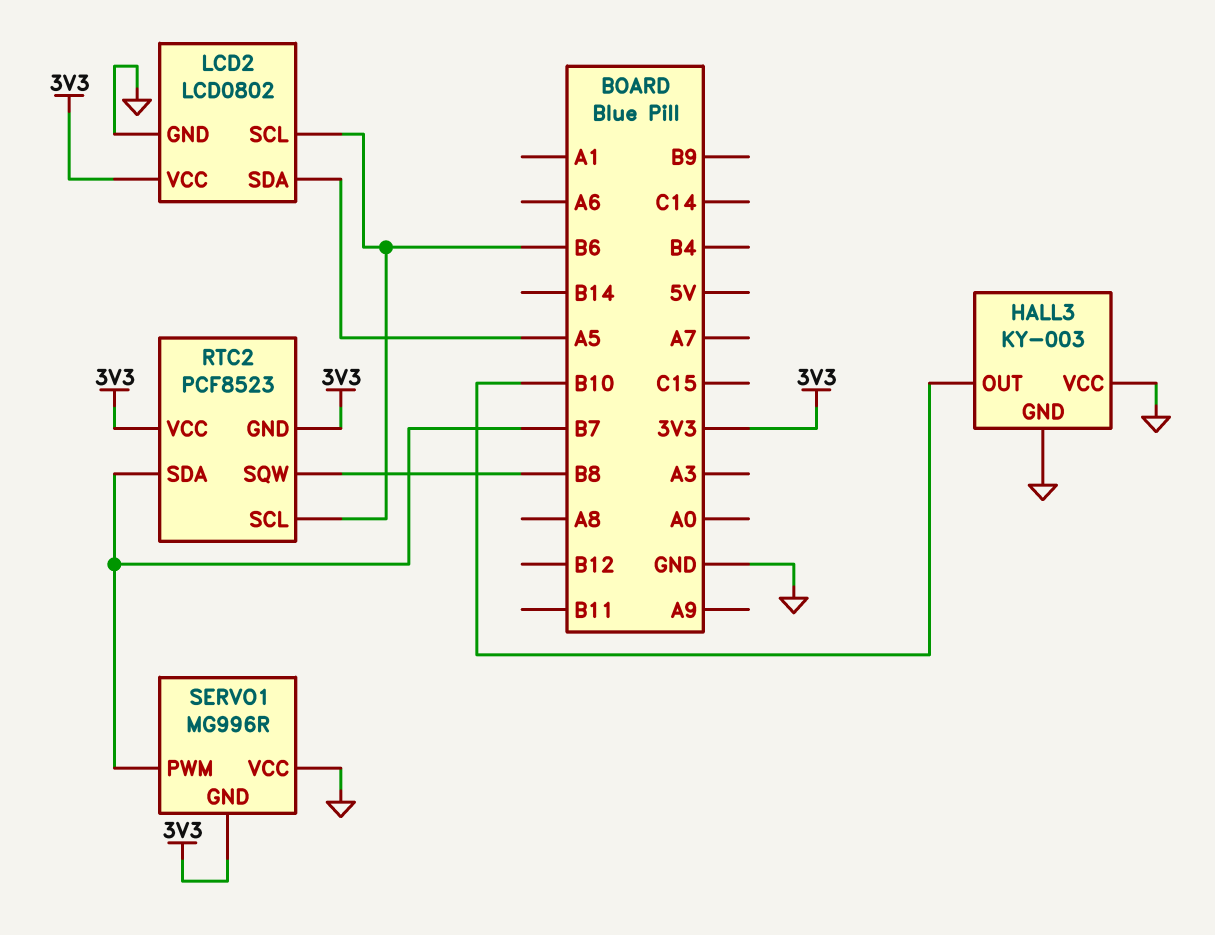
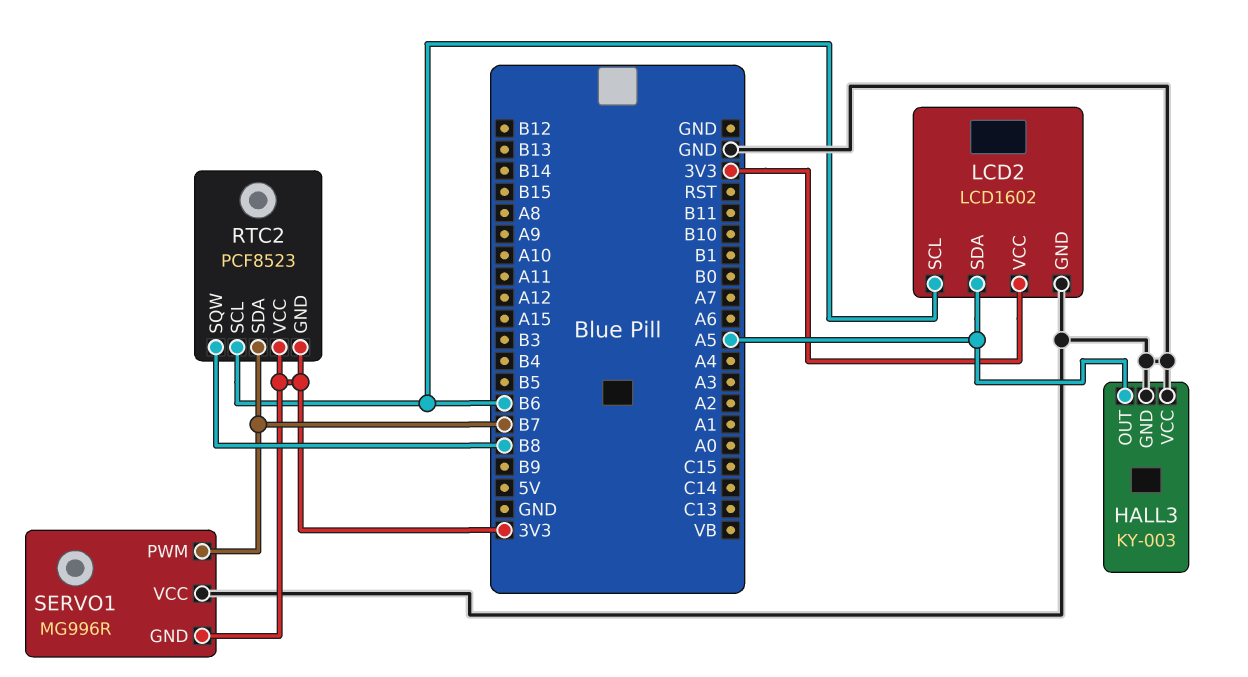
HALL3 pin OUT: B10 -> A5
LCD2: LCD0802 -> LCD1602

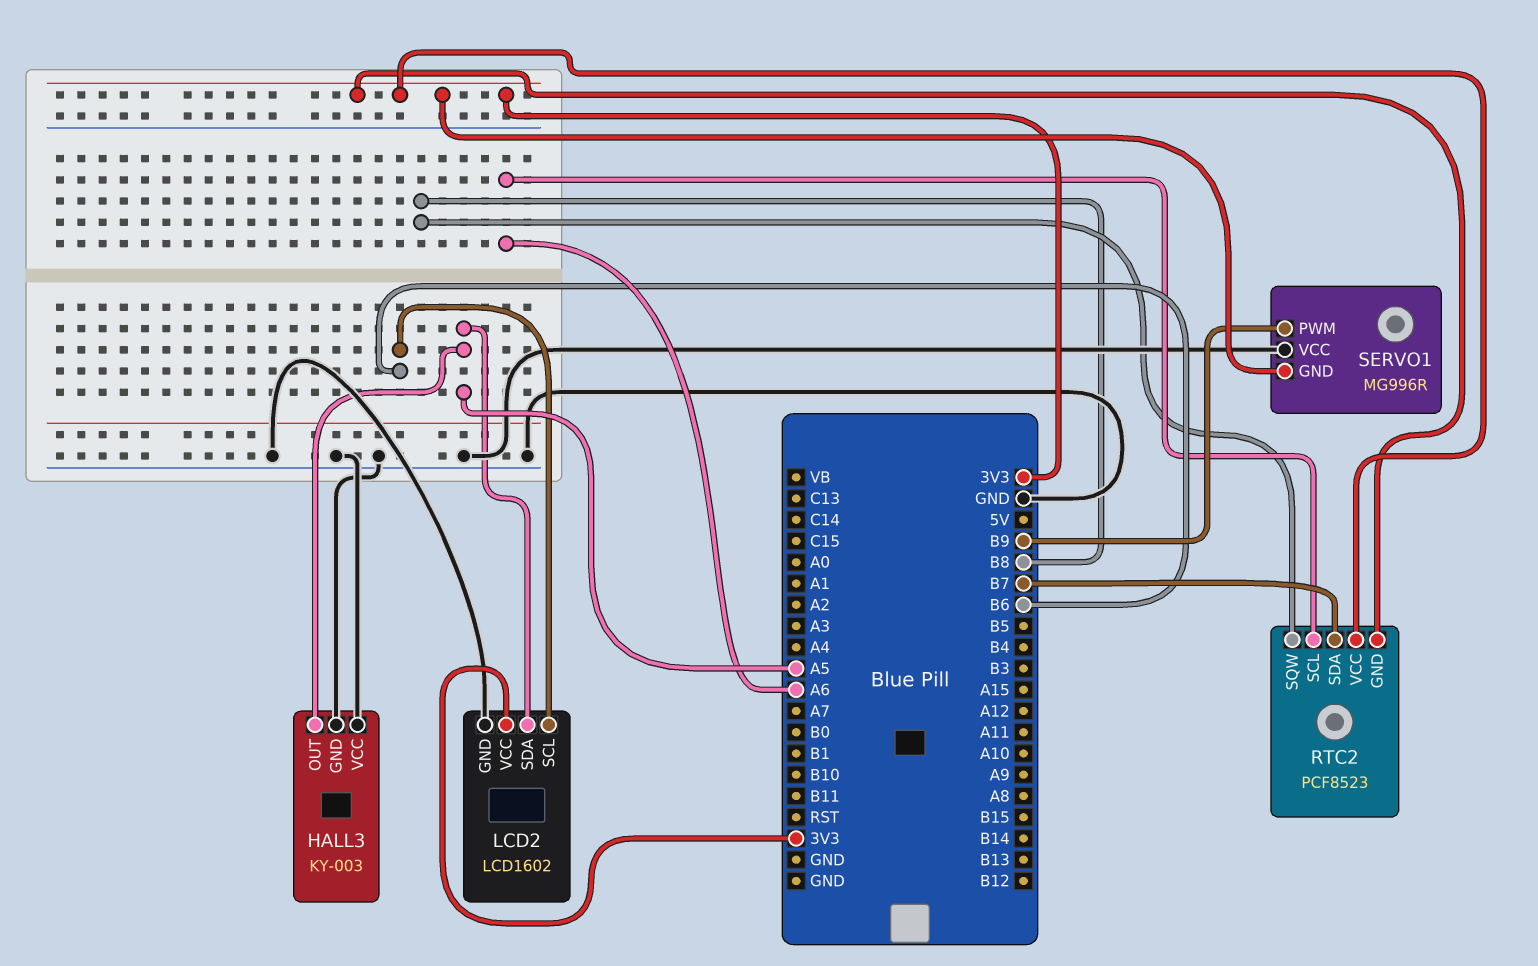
RTC2 pin SCL: B6 -> A6
SERVO1 pin PWM: B7 -> B9

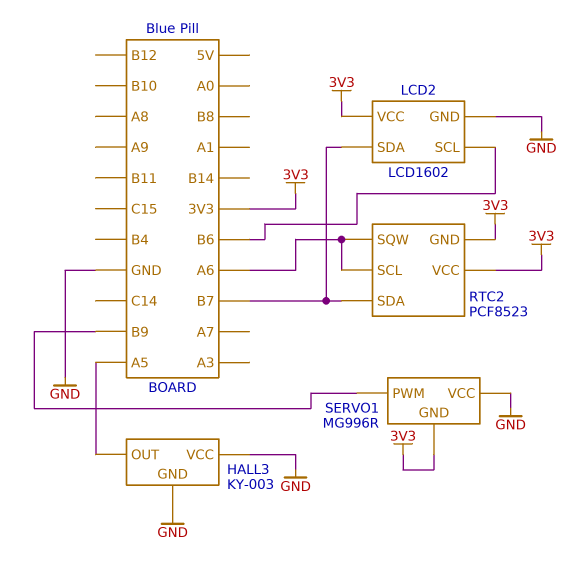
LCD2 pin SDA: A5 -> B7
RTC2 pin SQW: B8 -> A6

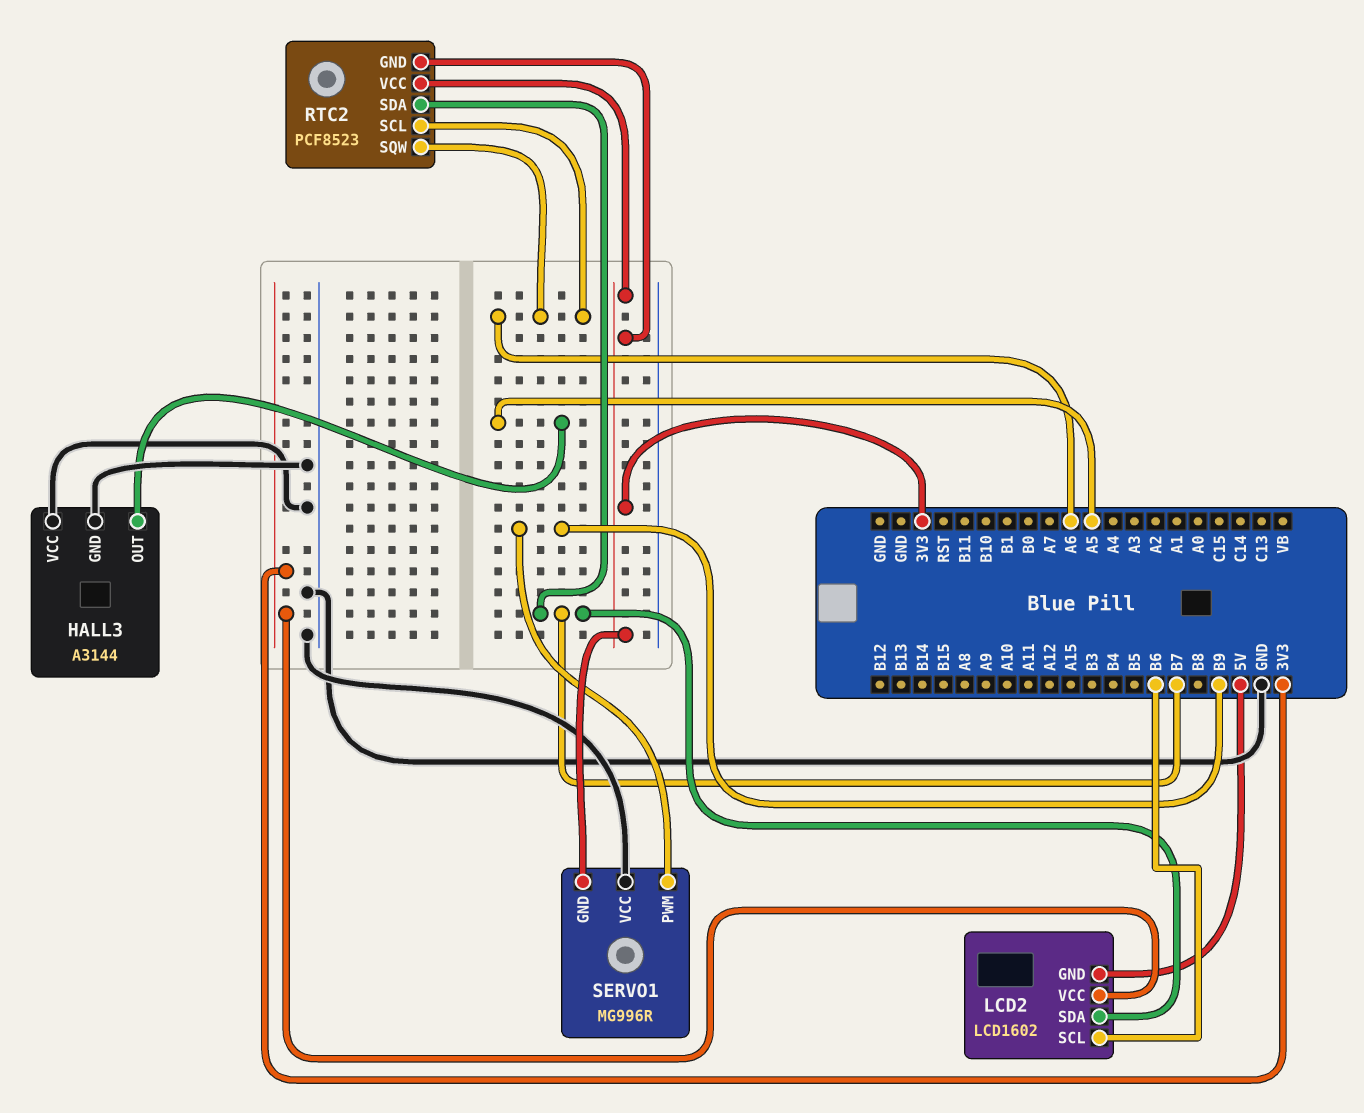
HALL3: KY-003 -> A3144
LCD2 pin GND: GND -> 5V

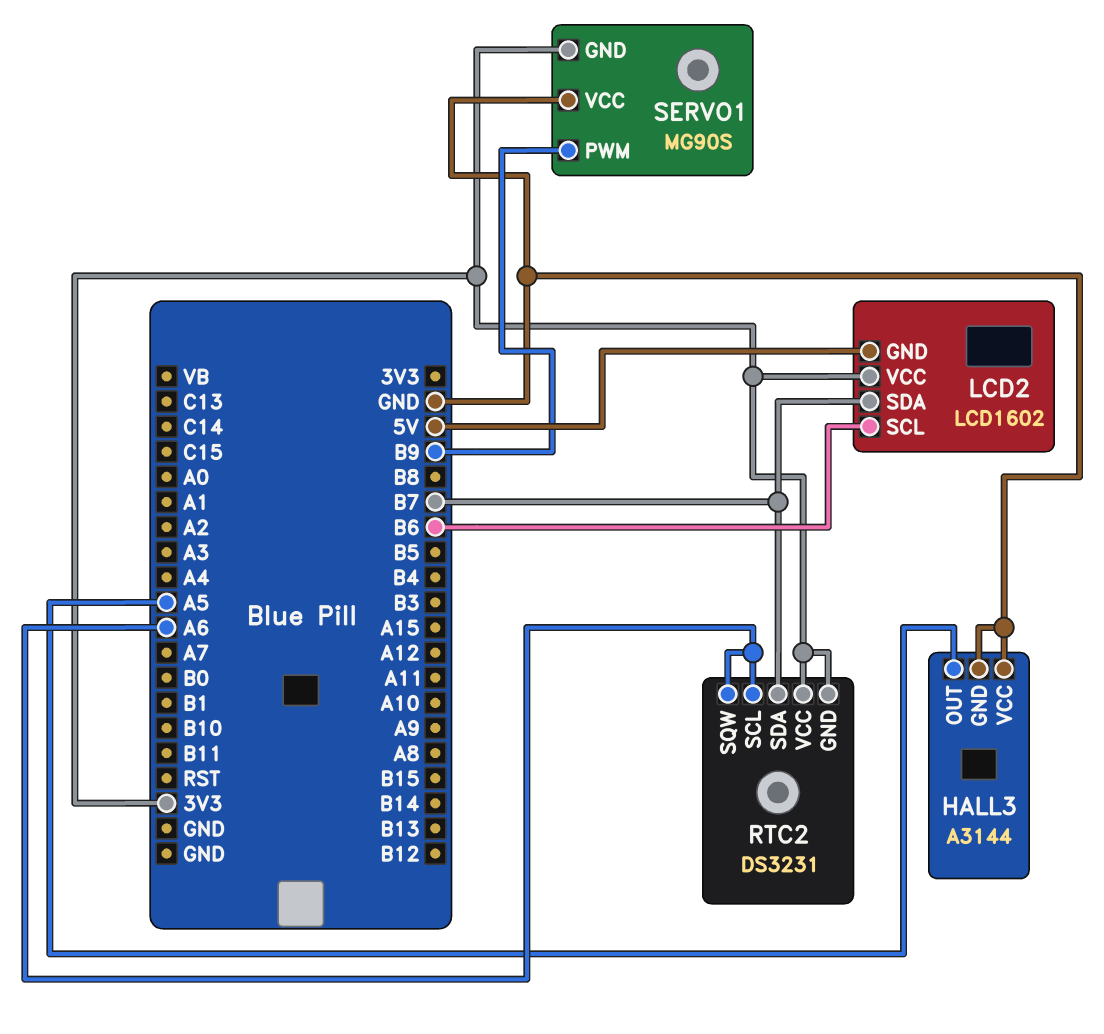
RTC2: PCF8523 -> DS3231
SERVO1: MG996R -> MG90S

